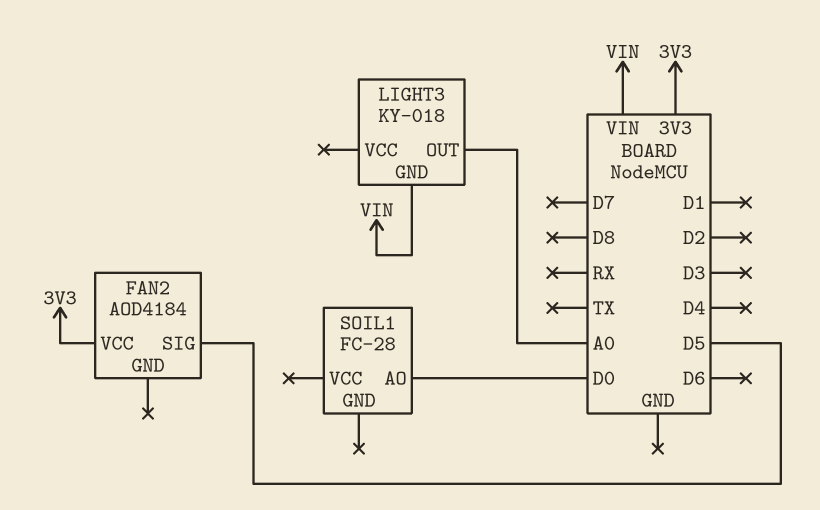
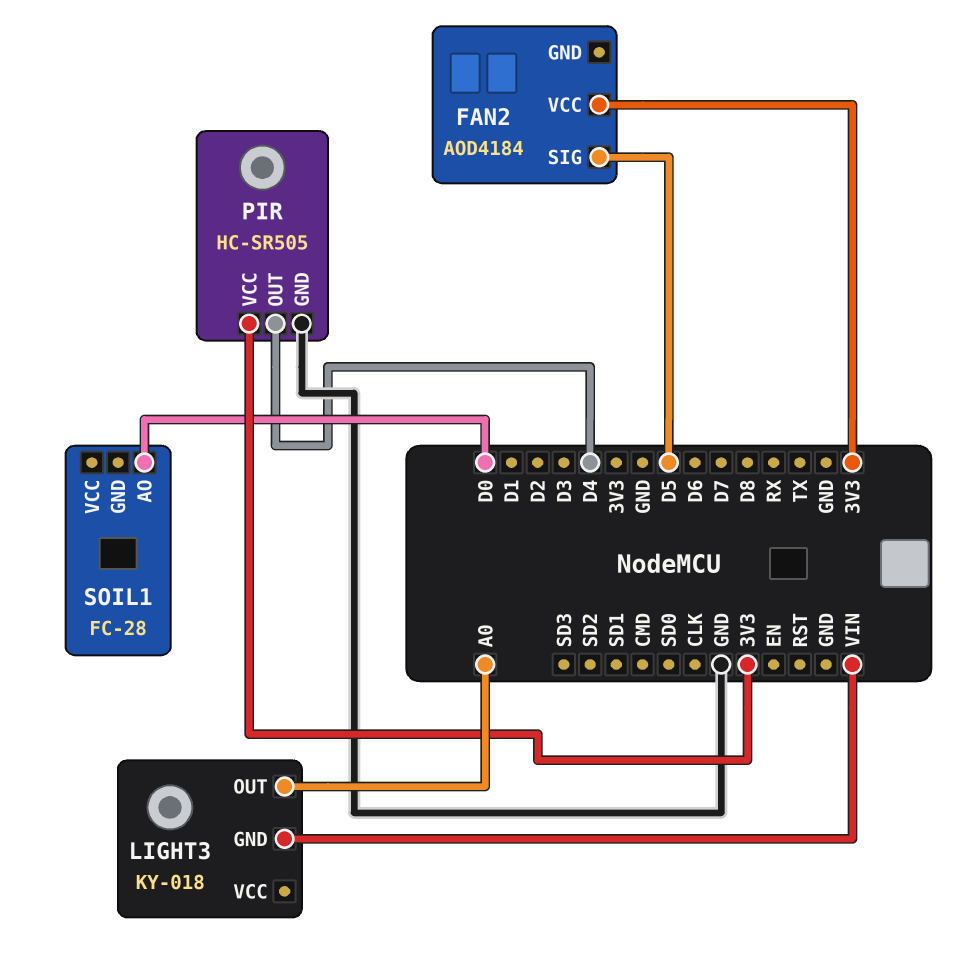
PIR: none -> HC-SR505
PIR pin GND: none -> GND
PIR pin OUT: none -> D4
PIR pin VCC: none -> 3V3

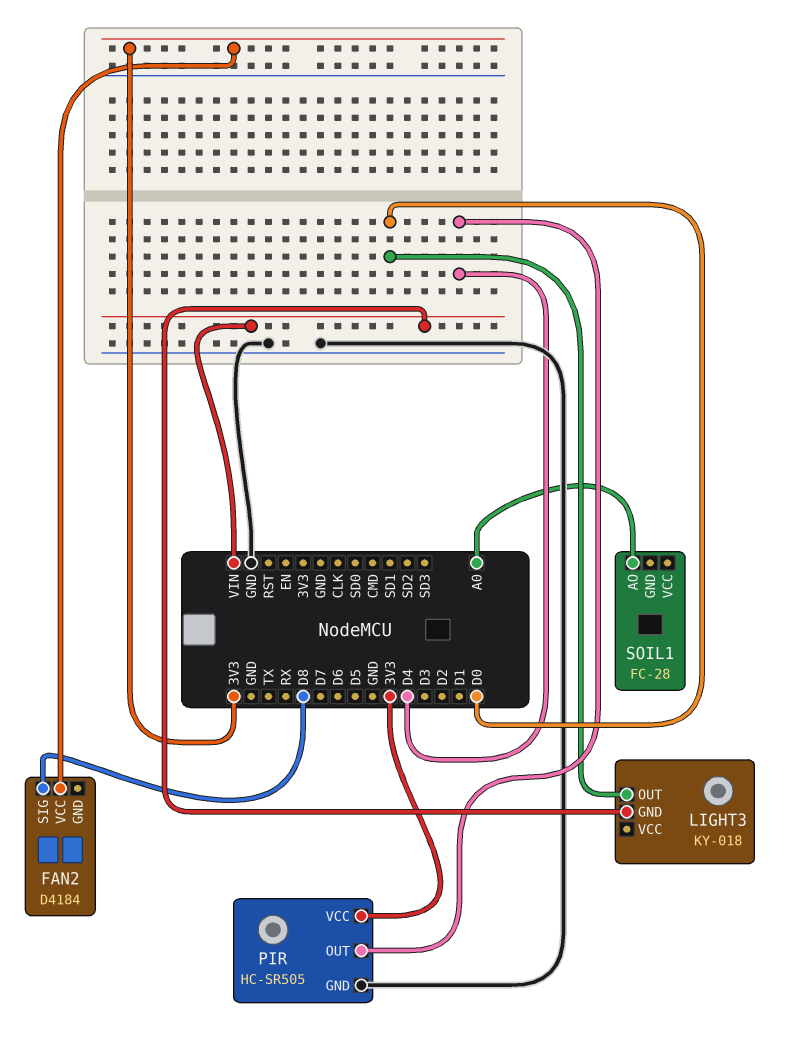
FAN2: AOD4184 -> D4184
FAN2 pin SIG: D5 -> D8
LIGHT3 pin OUT: A0 -> D0
SOIL1 pin AO: D0 -> A0

